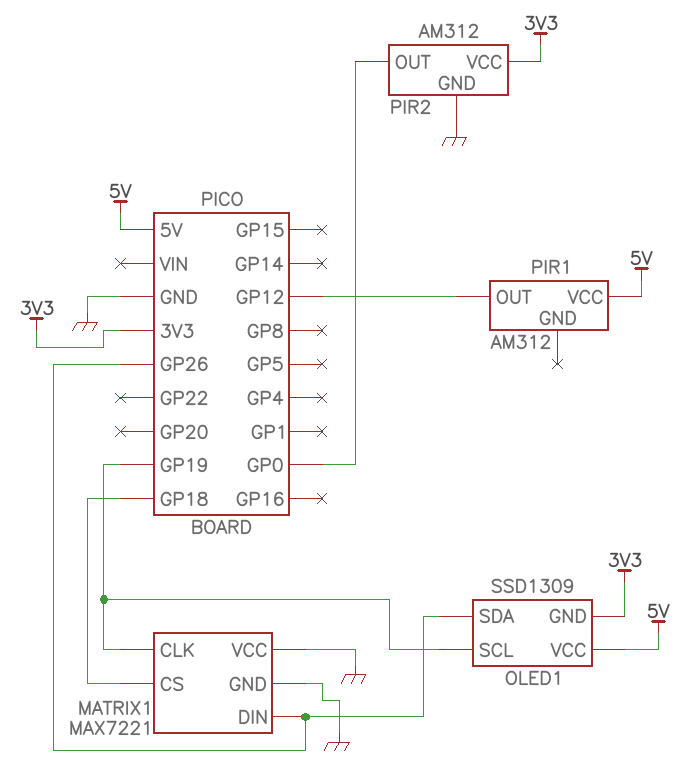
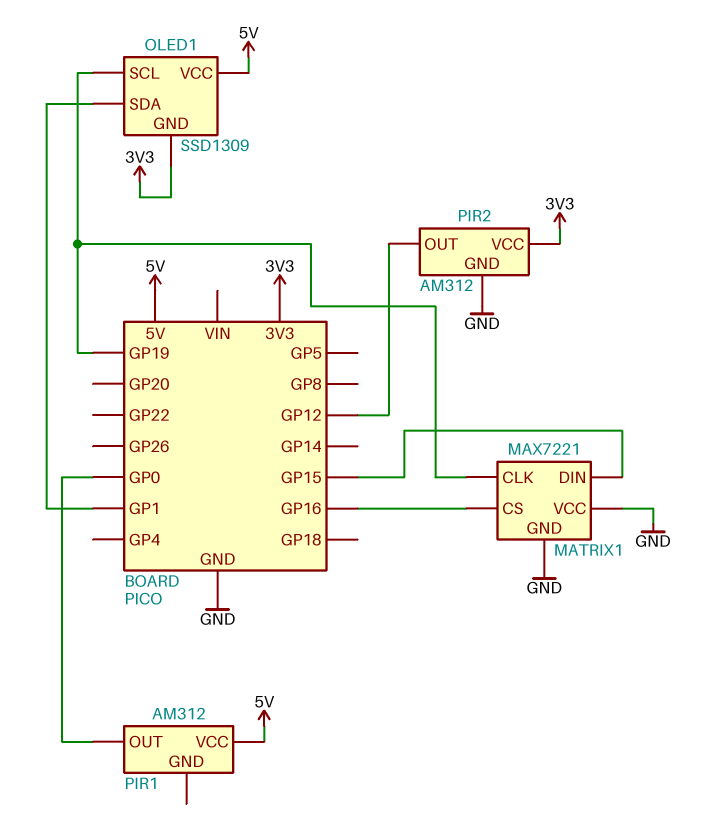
MATRIX1 pin CS: GP18 -> GP16
MATRIX1 pin DIN: GP26 -> GP15
OLED1 pin SDA: GP26 -> GP1
PIR1 pin OUT: GP12 -> GP0
PIR2 pin OUT: GP0 -> GP12

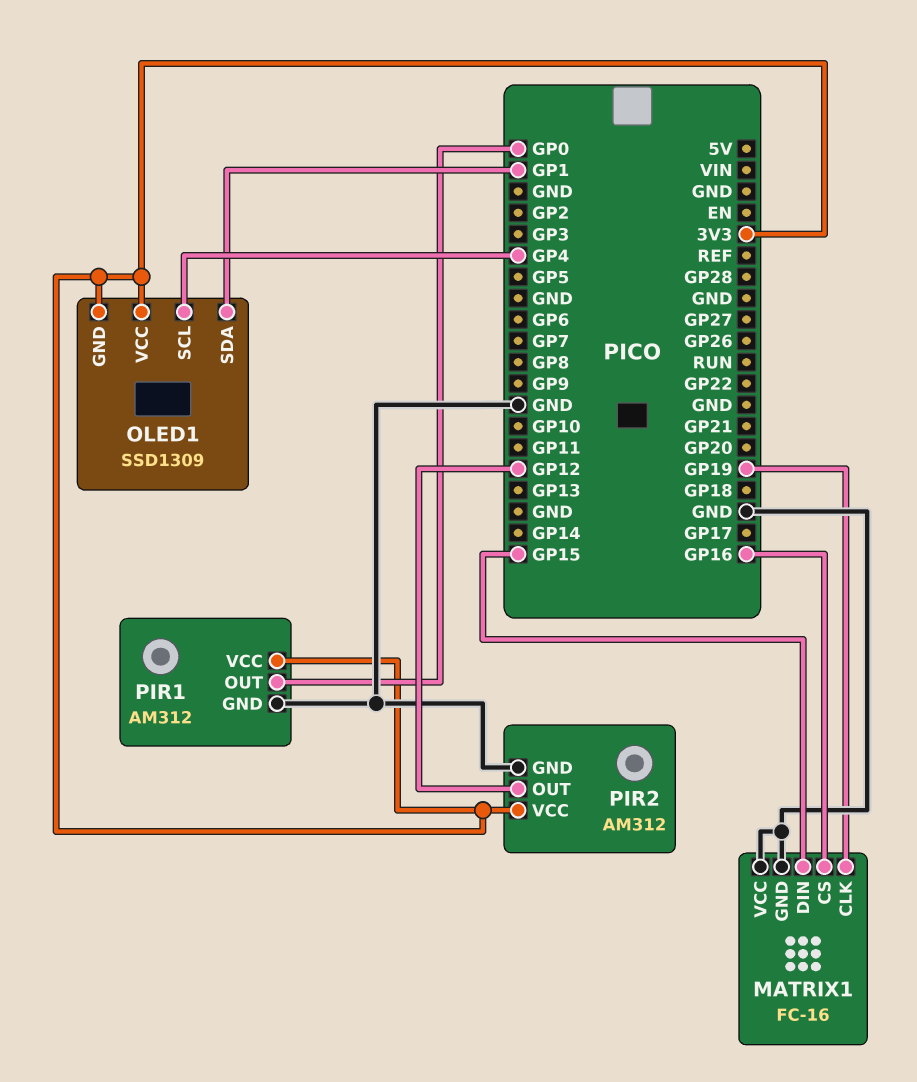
MATRIX1: MAX7221 -> FC-16
OLED1 pin SCL: GP19 -> GP4
OLED1 pin VCC: 5V -> 3V3
PIR1 pin GND: none -> GND
PIR1 pin VCC: 5V -> 3V3

